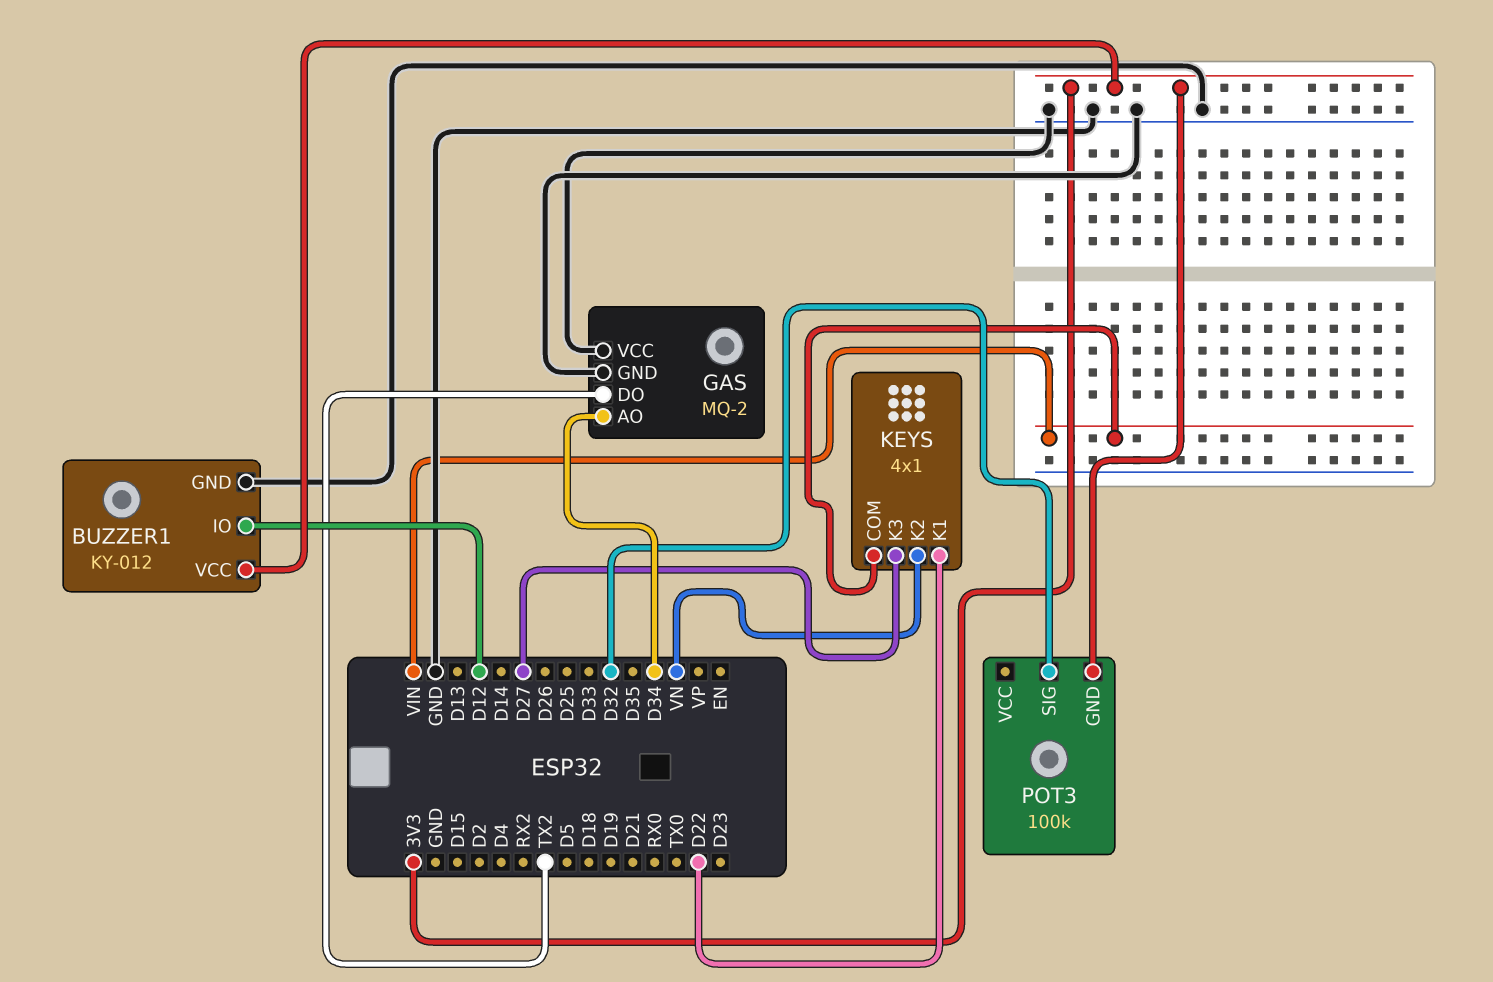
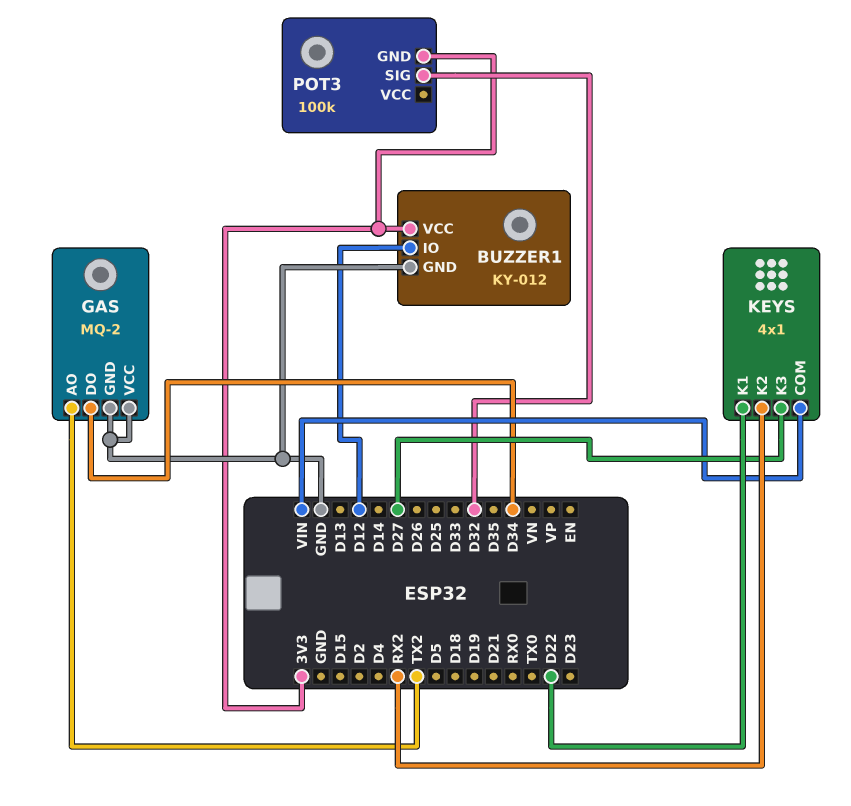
GAS pin AO: D34 -> TX2
GAS pin DO: TX2 -> D34
KEYS pin K2: VN -> RX2

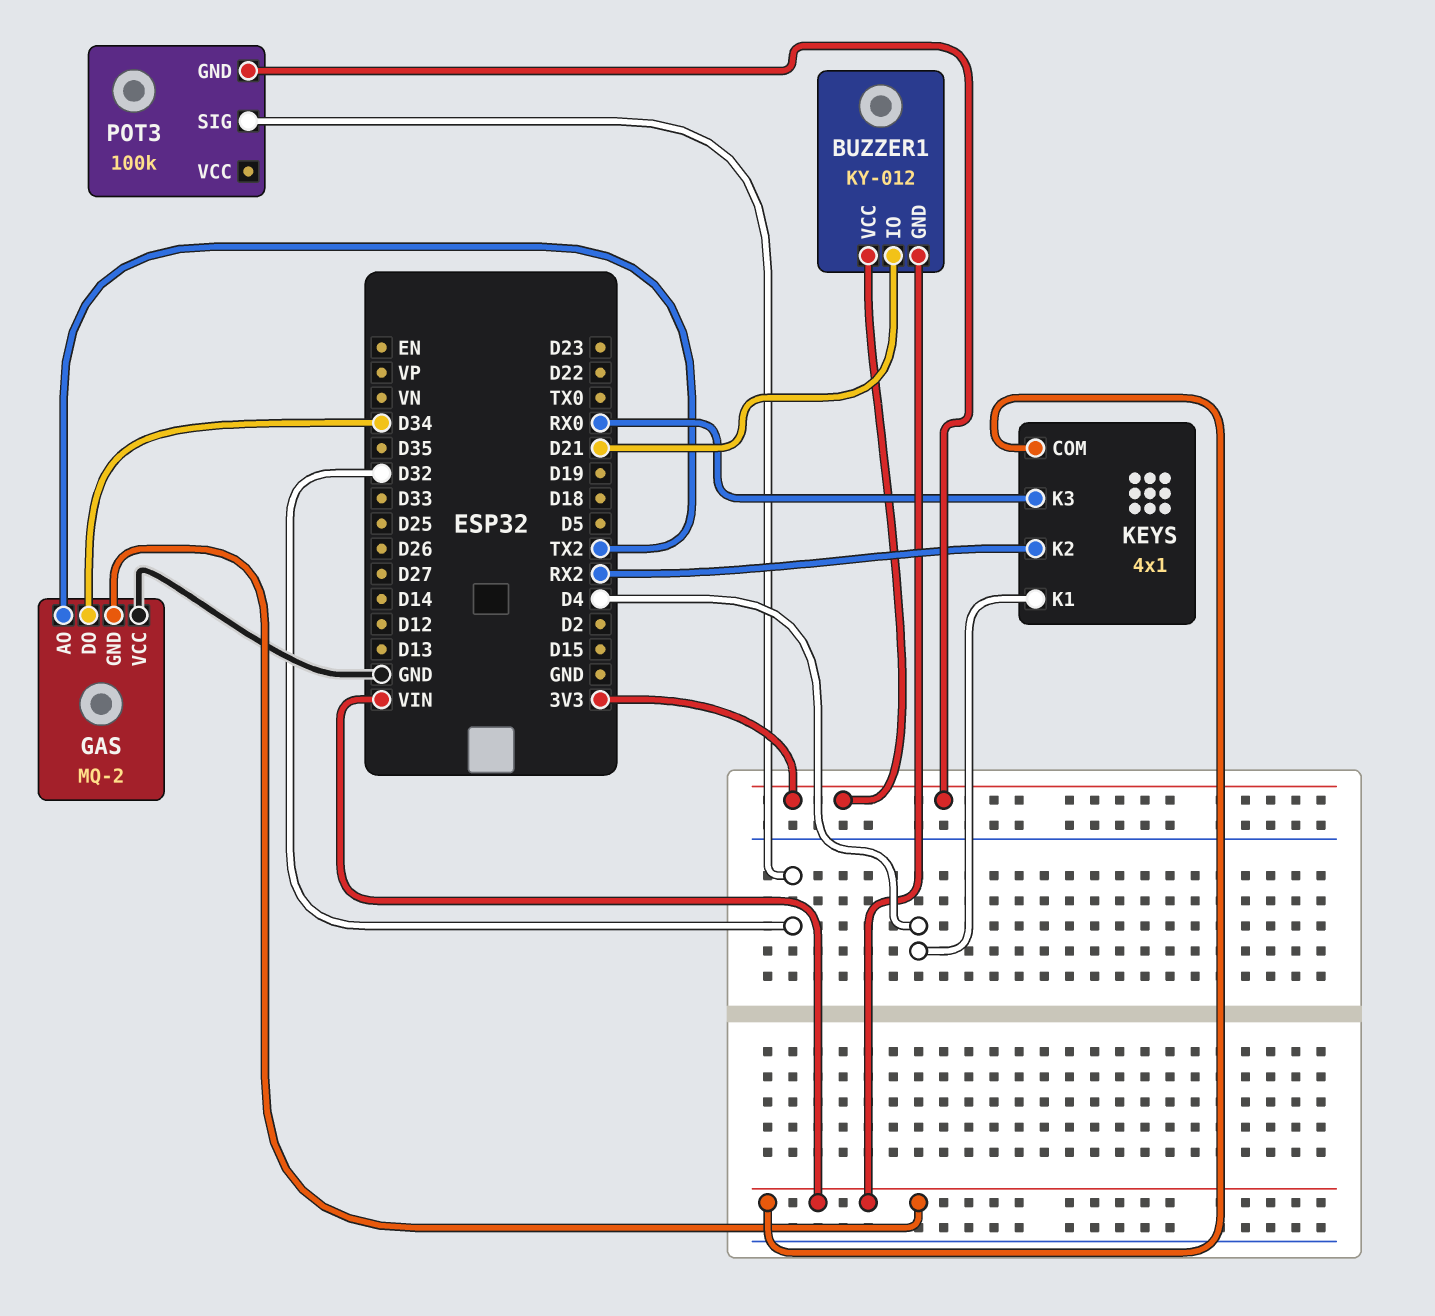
BUZZER1 pin GND: GND -> VIN
BUZZER1 pin IO: D12 -> D21
GAS pin GND: GND -> VIN
KEYS pin K1: D22 -> D4
KEYS pin K3: D27 -> RX0

